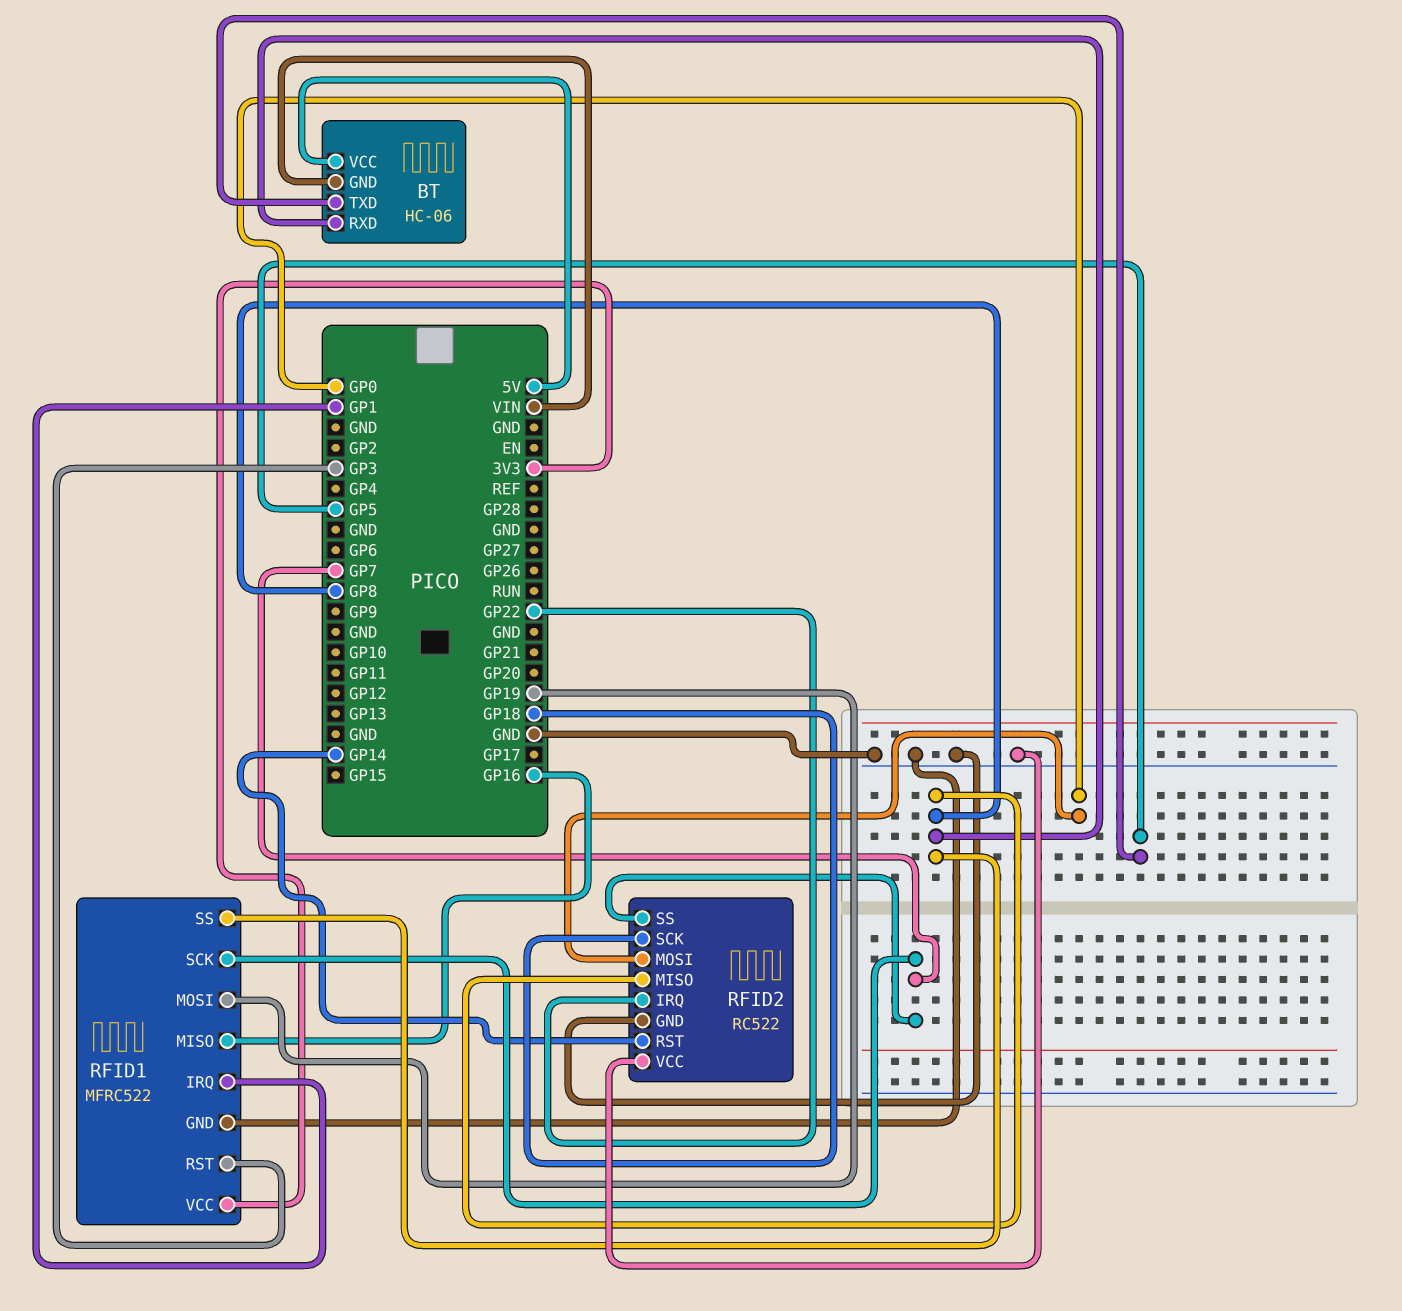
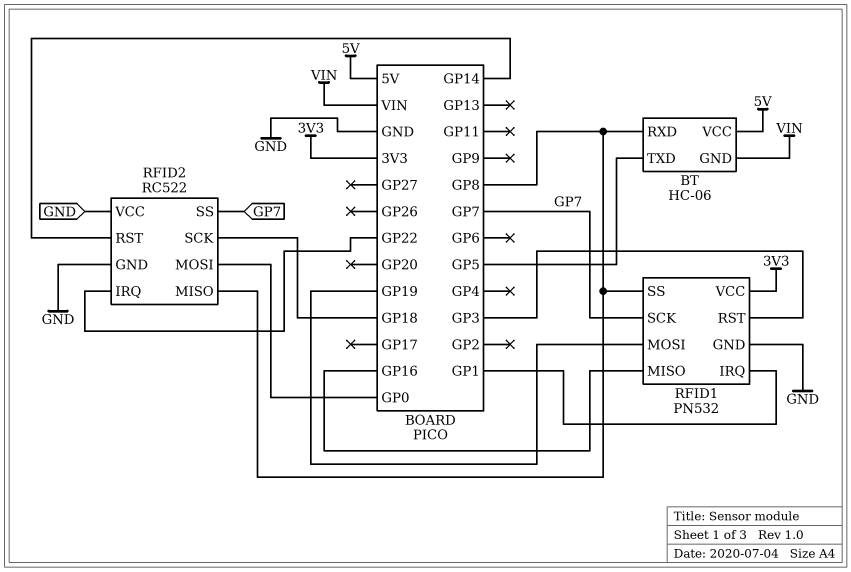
RFID1: MFRC522 -> PN532

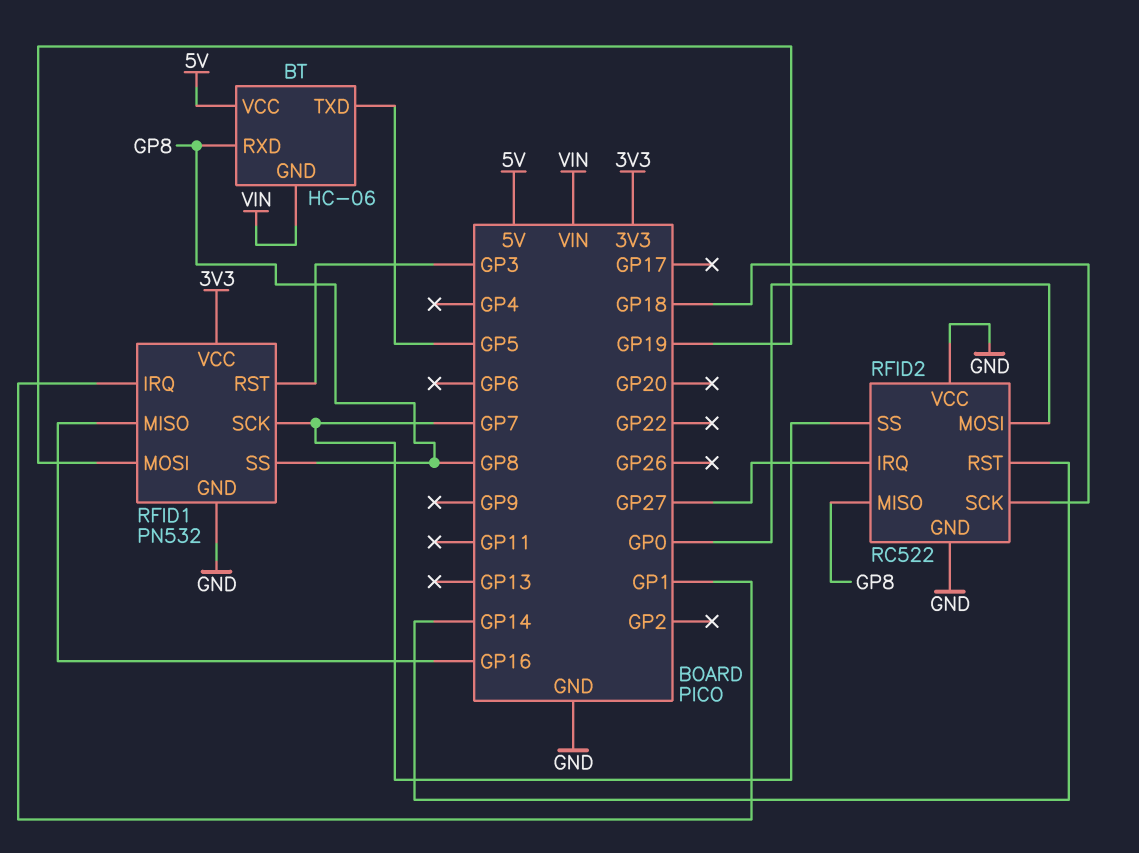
RFID2 pin IRQ: GP22 -> GP27

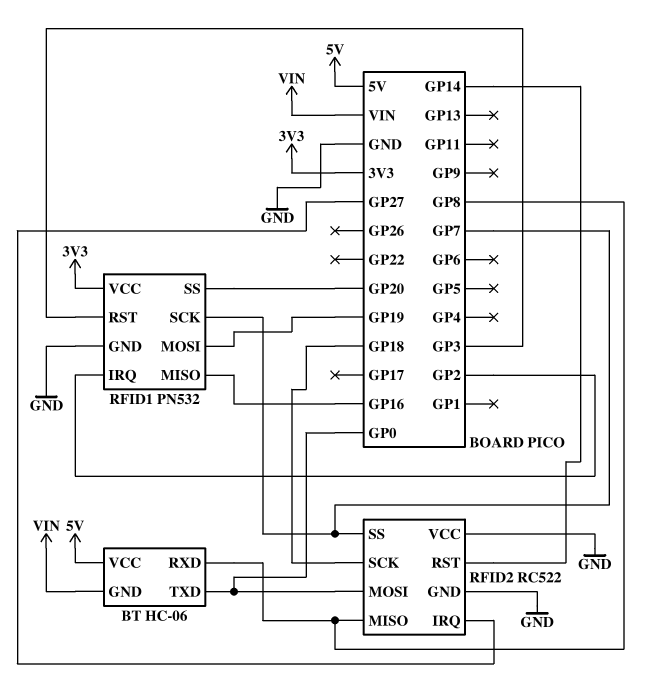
BT pin TXD: GP5 -> GP0
RFID1 pin IRQ: GP1 -> GP2
RFID1 pin SS: GP8 -> GP20

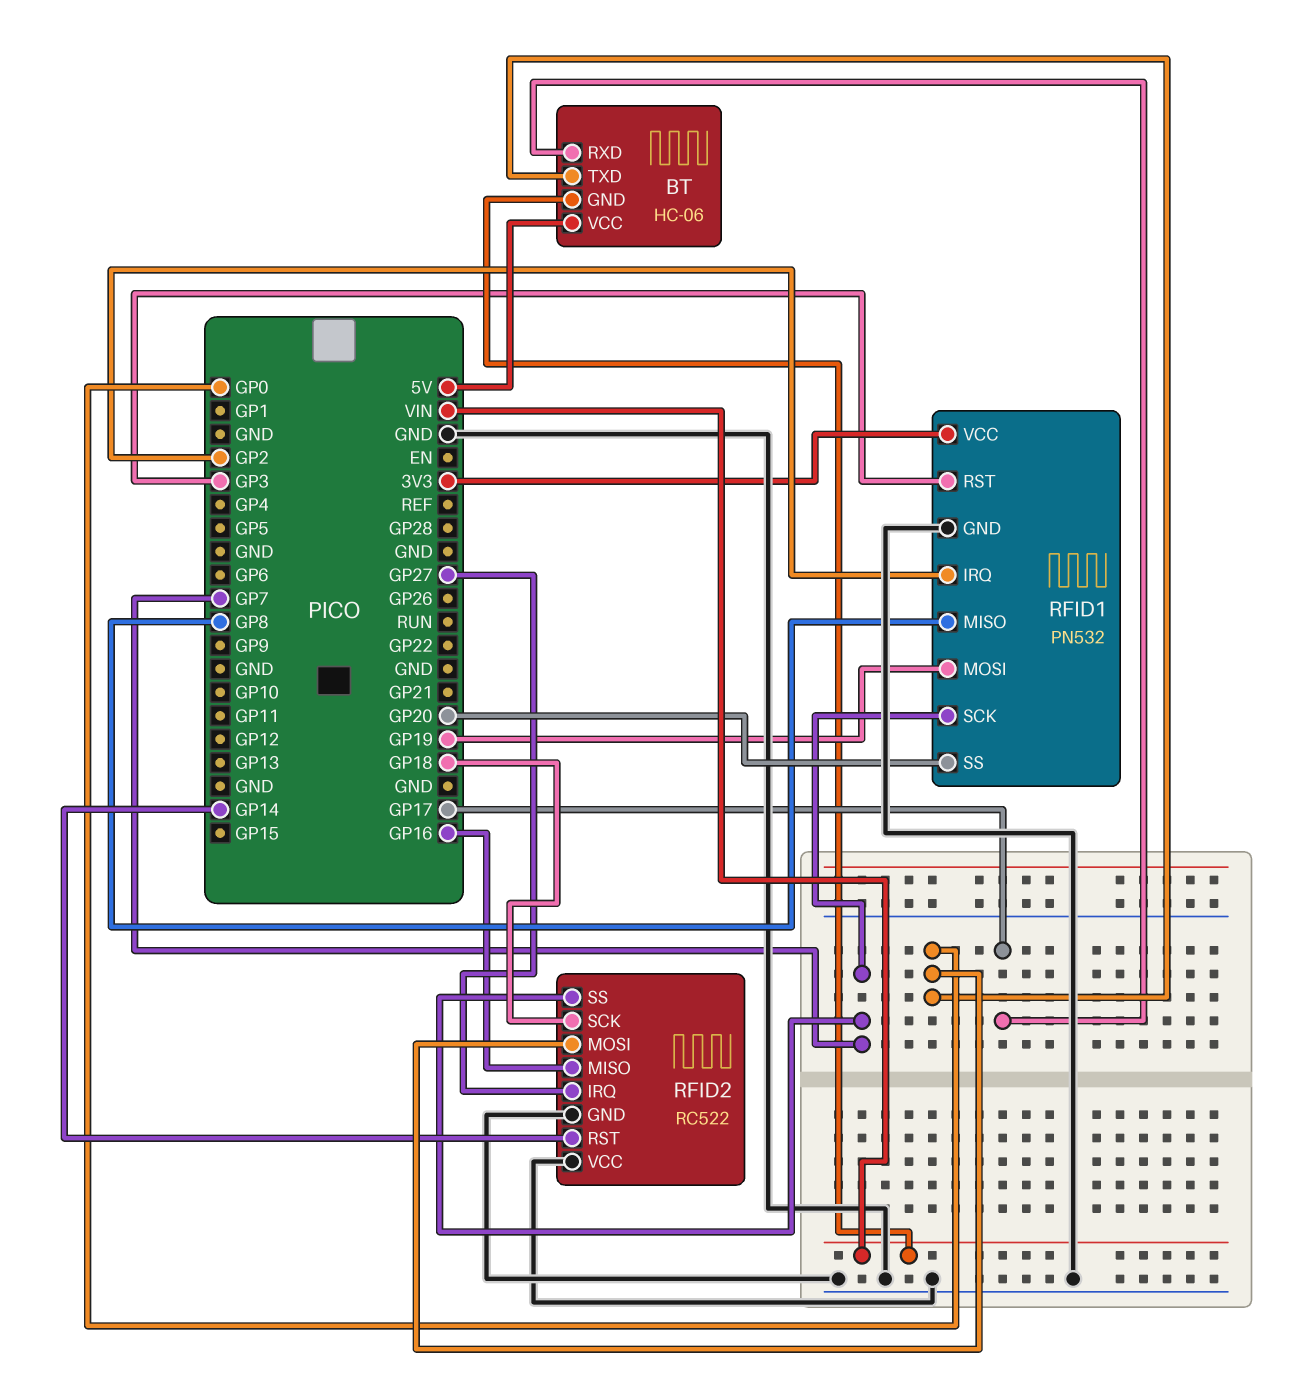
BT pin RXD: GP8 -> GP17
RFID1 pin MISO: GP16 -> GP8
RFID2 pin MISO: GP8 -> GP16

